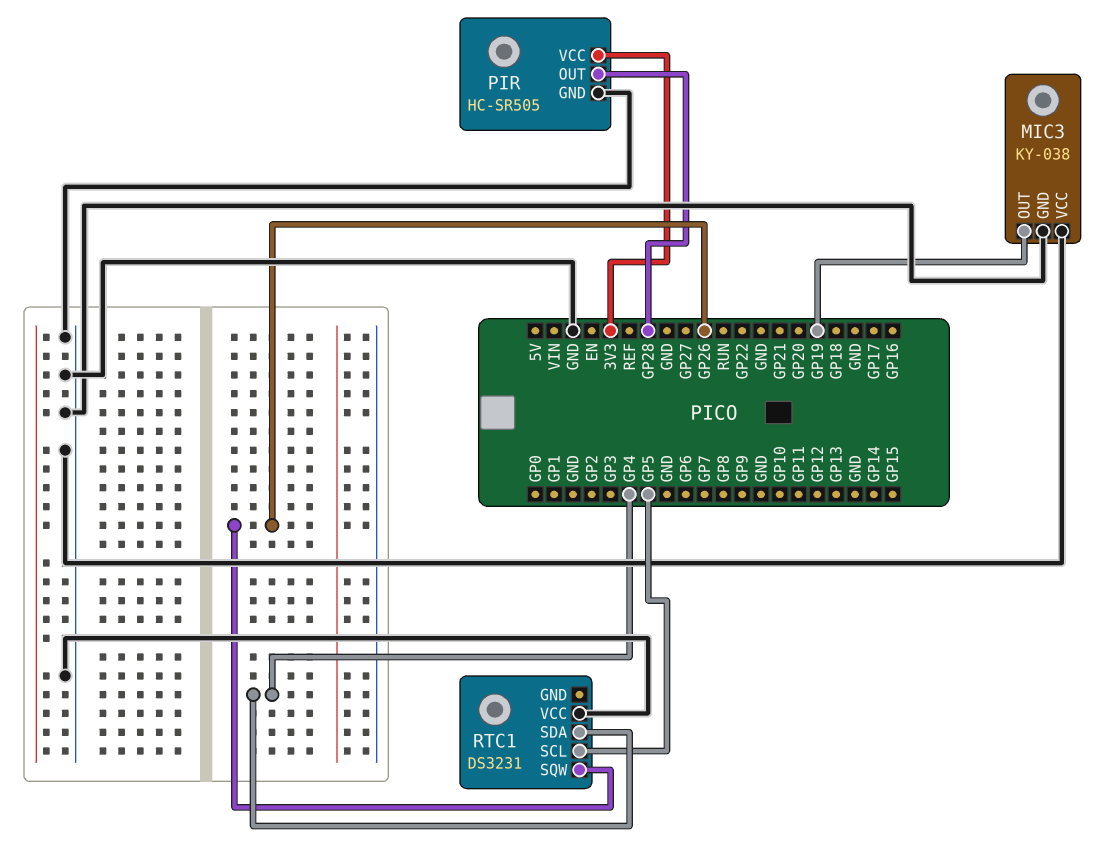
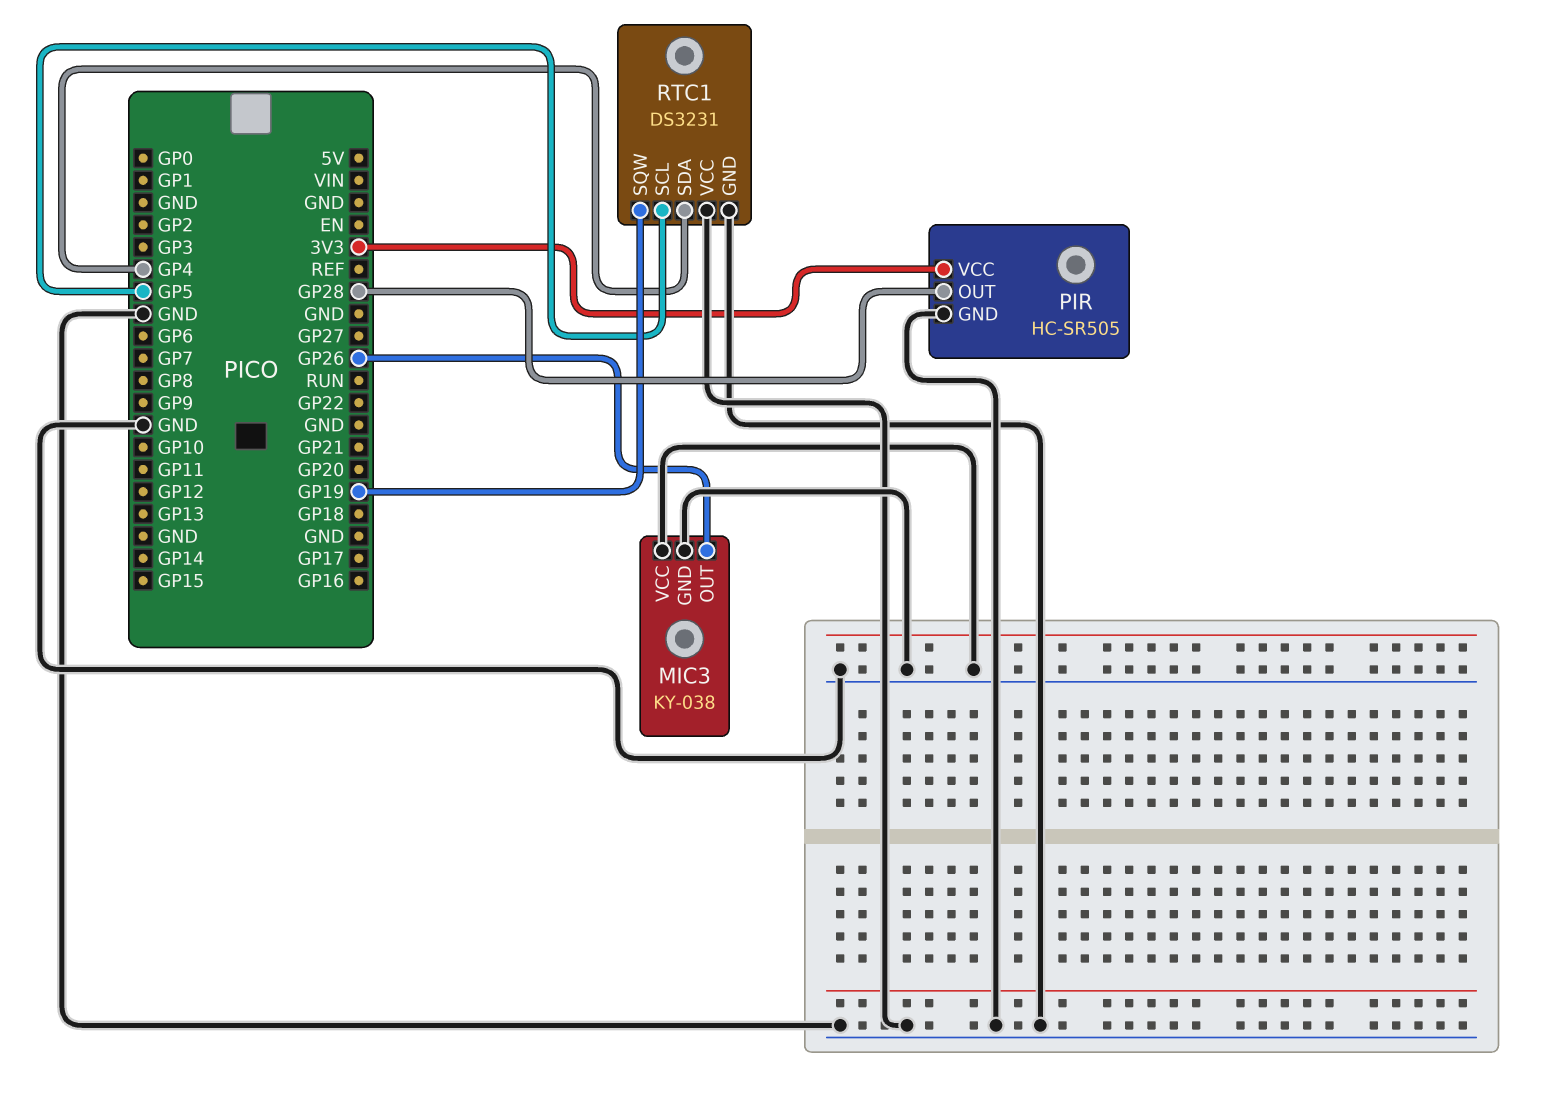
MIC3 pin OUT: GP19 -> GP26
RTC1 pin GND: none -> GND
RTC1 pin SQW: GP26 -> GP19

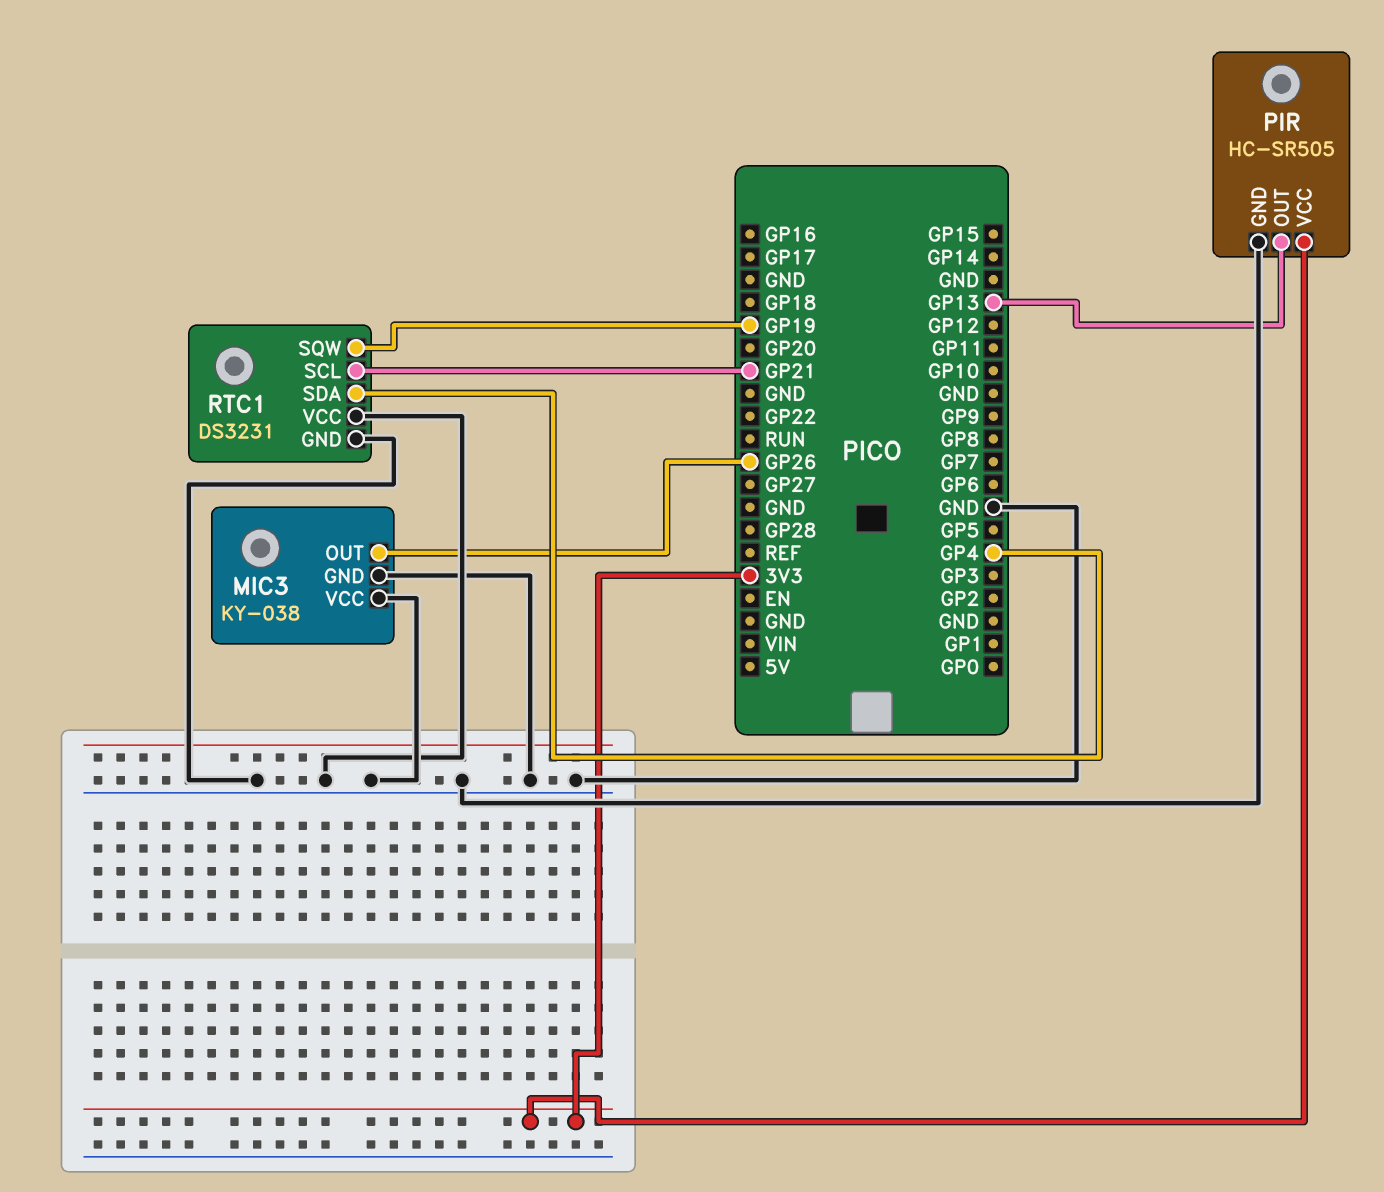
PIR pin OUT: GP28 -> GP13
RTC1 pin SCL: GP5 -> GP21

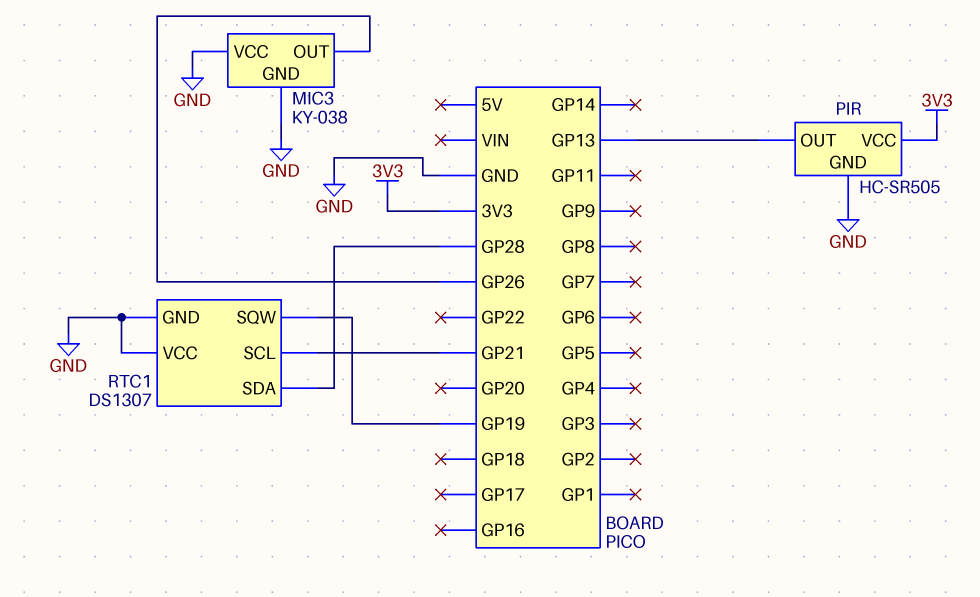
RTC1: DS3231 -> DS1307
RTC1 pin SDA: GP4 -> GP28

